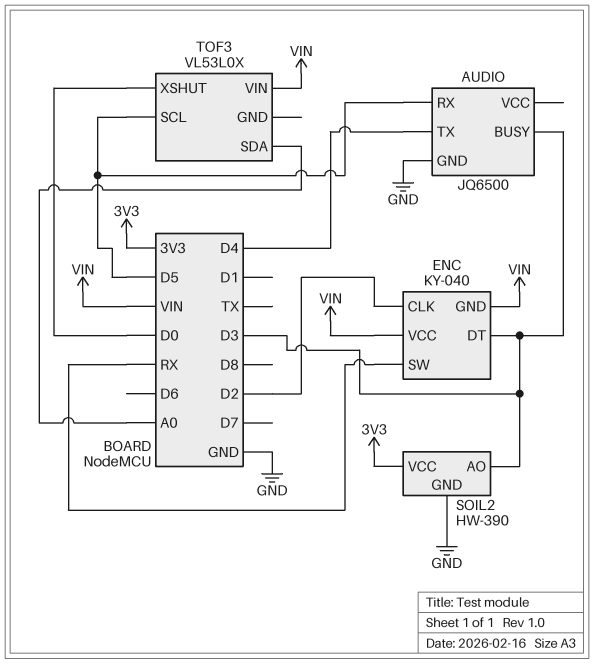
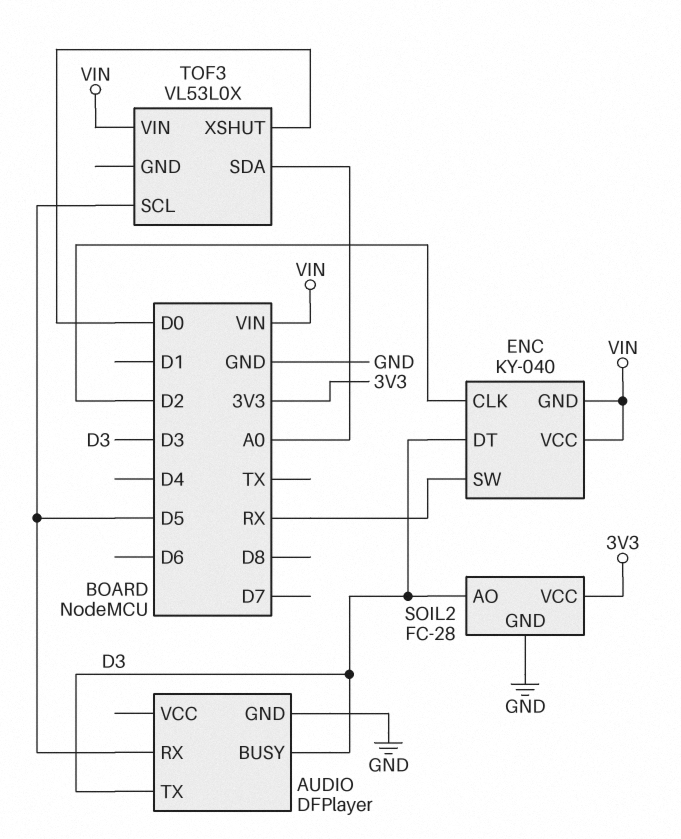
AUDIO: JQ6500 -> DFPlayer
AUDIO pin TX: D4 -> D3
SOIL2: HW-390 -> FC-28

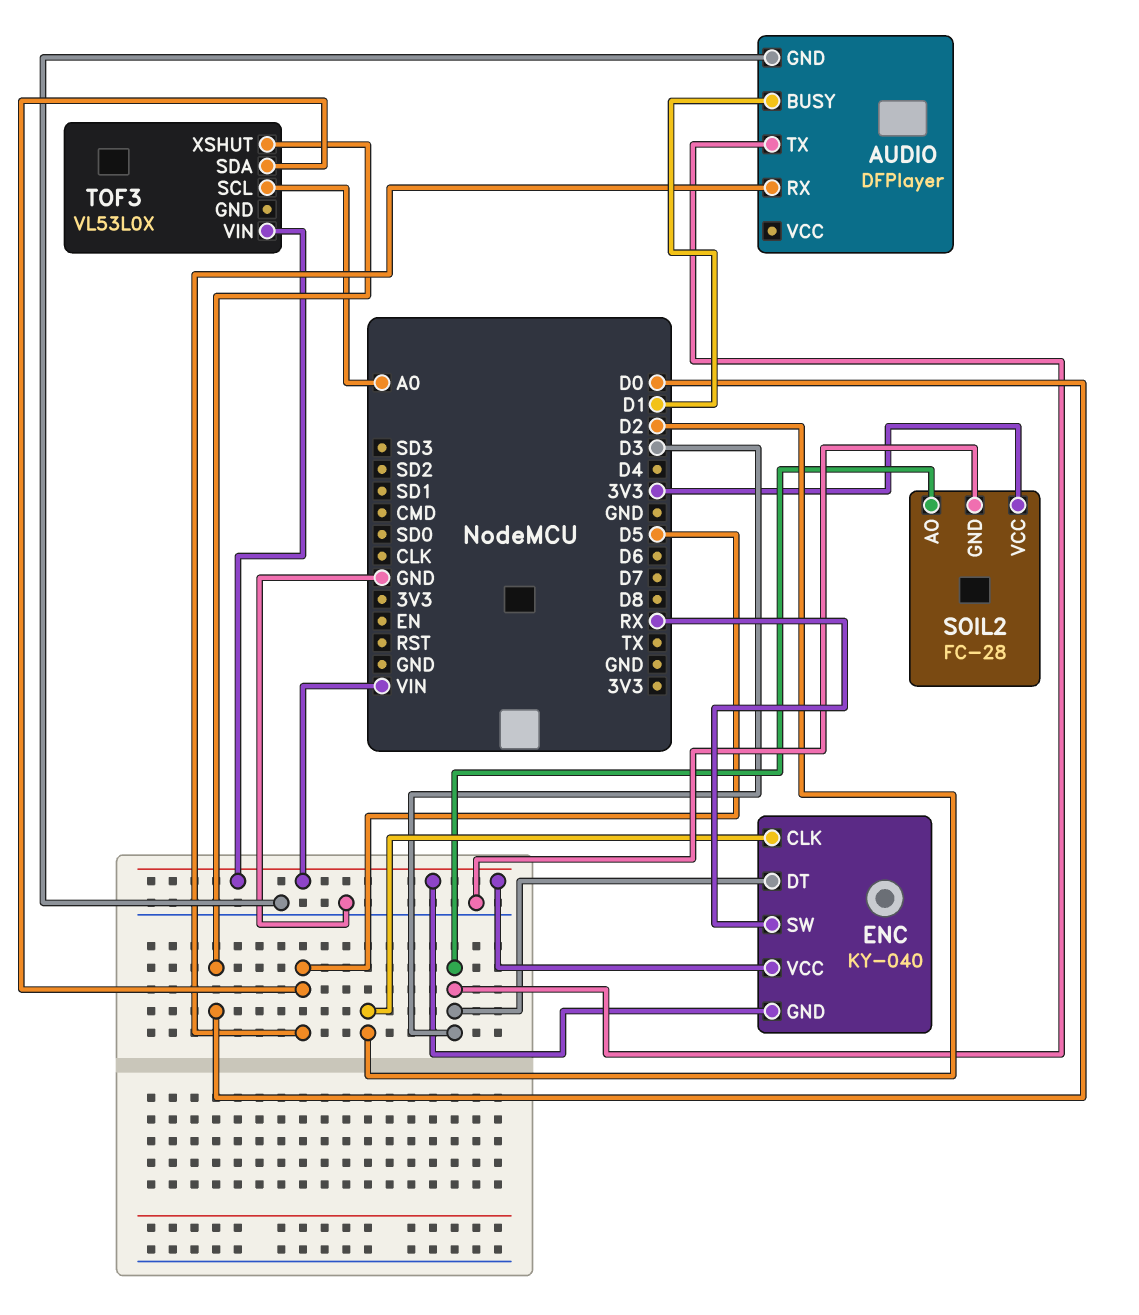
AUDIO pin BUSY: D3 -> D1
TOF3 pin SCL: D5 -> A0
TOF3 pin SDA: A0 -> D5

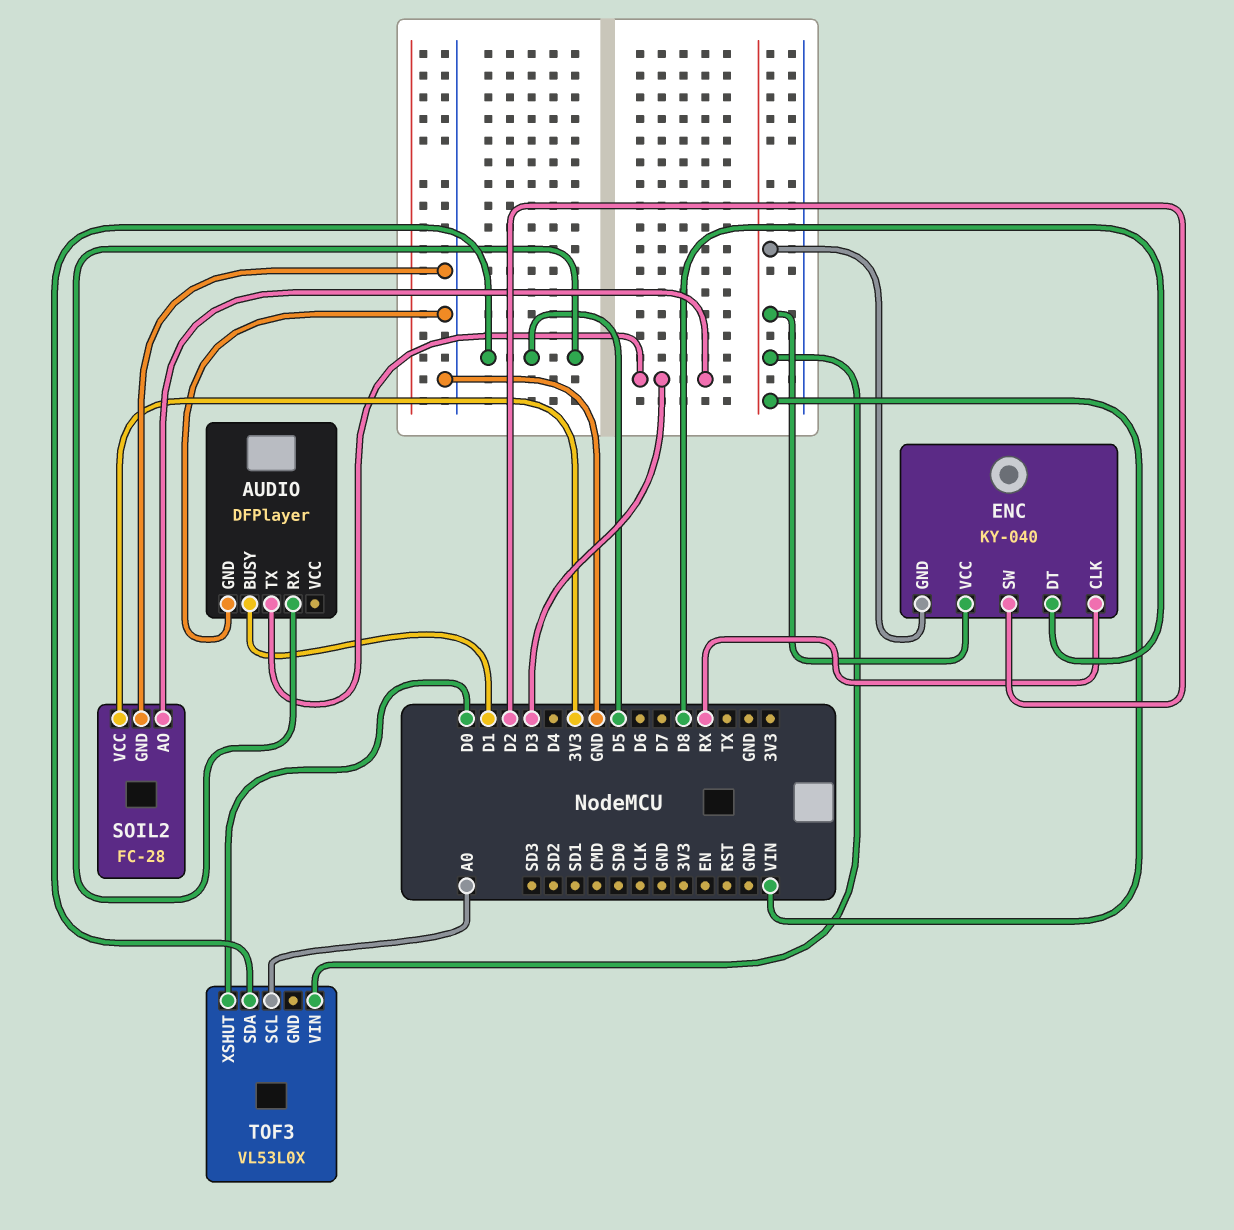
ENC pin CLK: D2 -> RX
ENC pin DT: D3 -> D8
ENC pin SW: RX -> D2

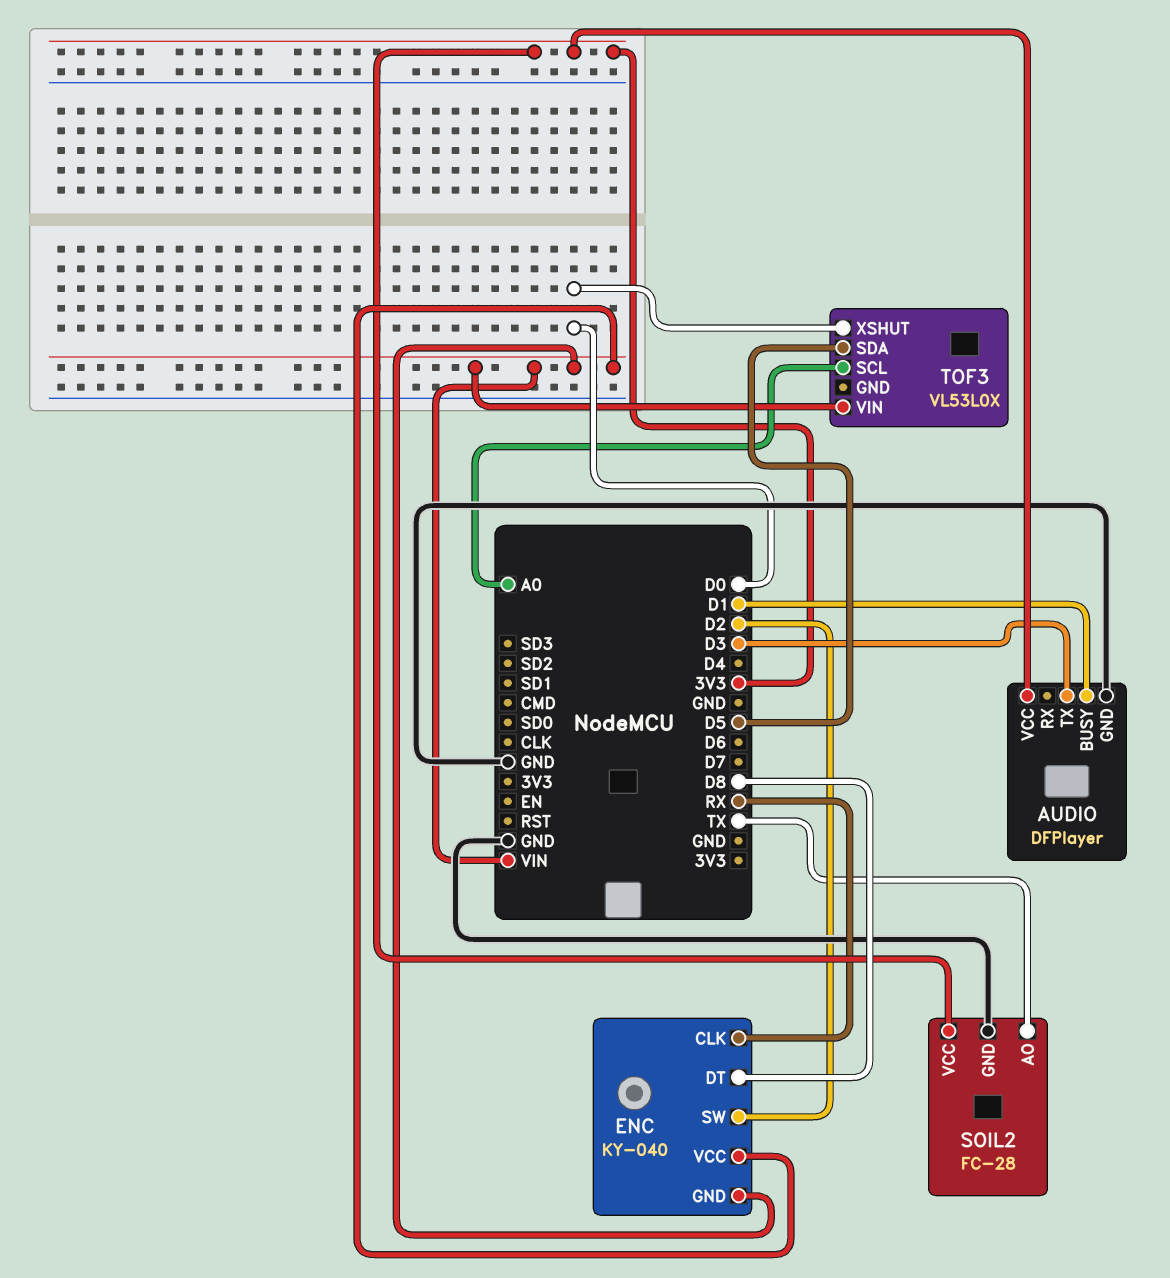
AUDIO pin RX: D5 -> none
AUDIO pin VCC: none -> 3V3
SOIL2 pin AO: D3 -> TX

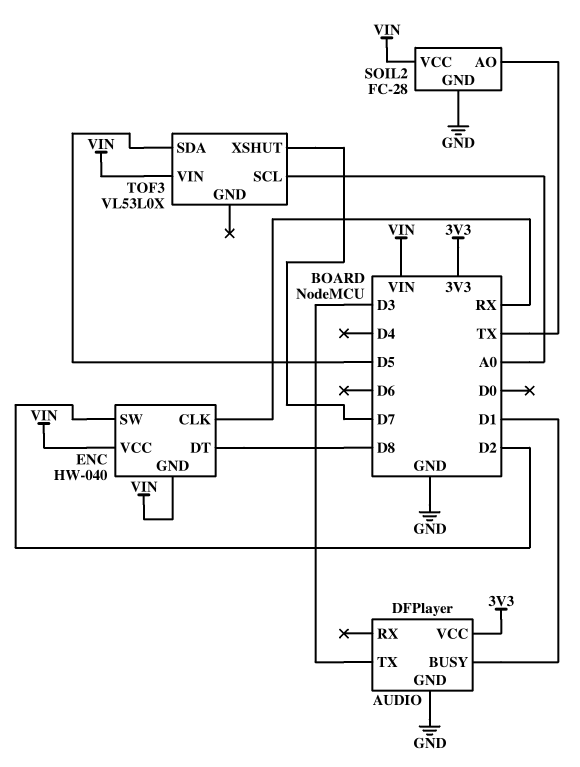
ENC: KY-040 -> HW-040
SOIL2 pin VCC: 3V3 -> VIN
TOF3 pin XSHUT: D0 -> D7

